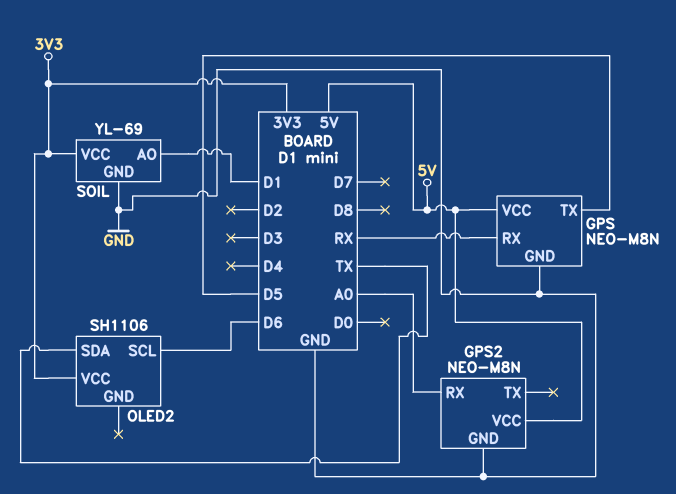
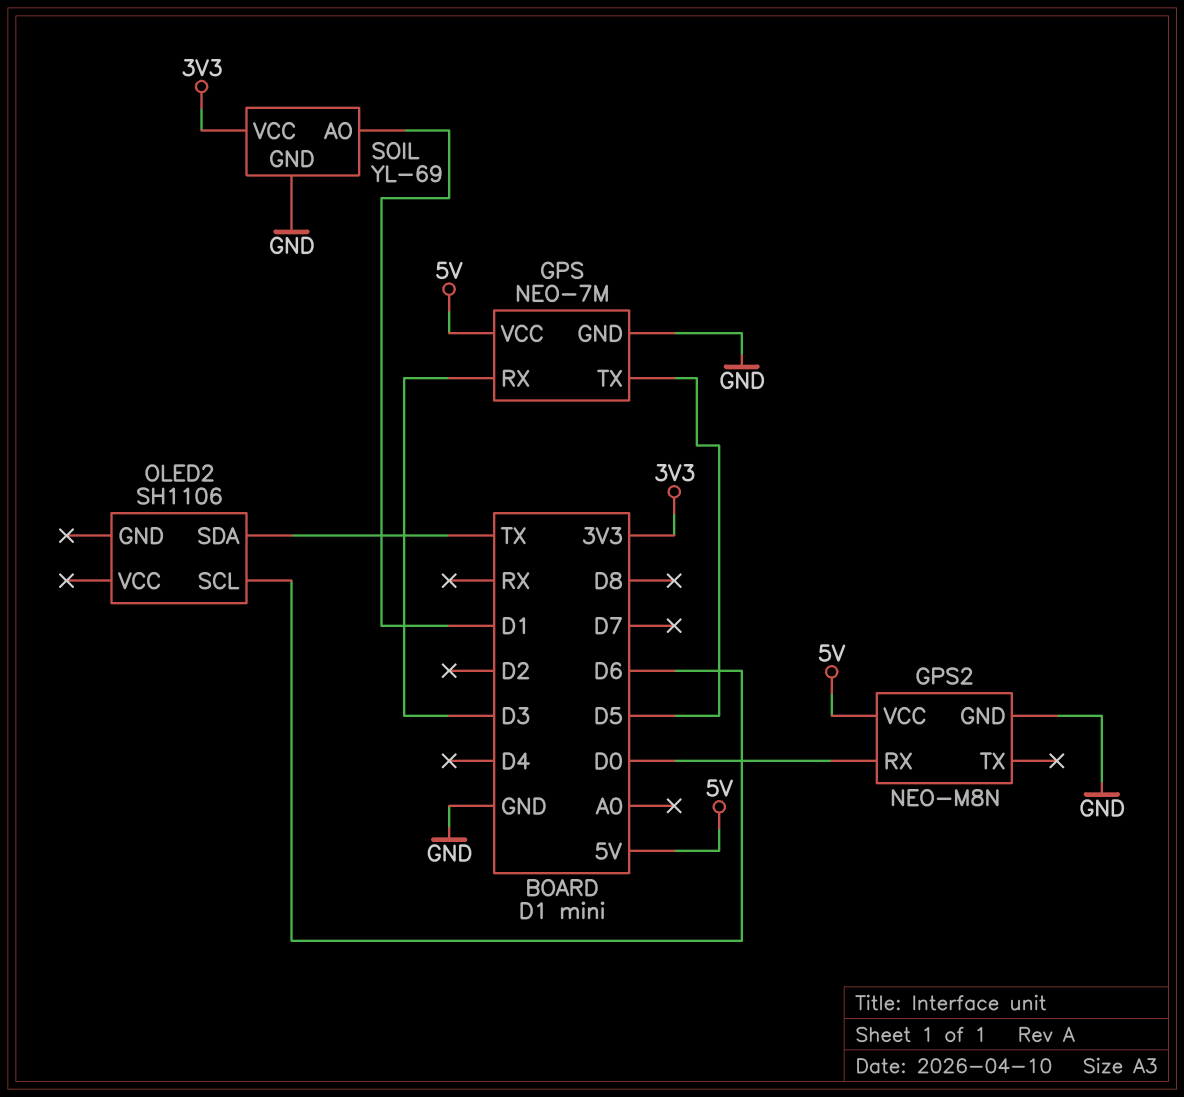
GPS: NEO-M8N -> NEO-7M
GPS pin RX: RX -> D3
GPS2 pin RX: A0 -> D0
OLED2 pin VCC: 3V3 -> none

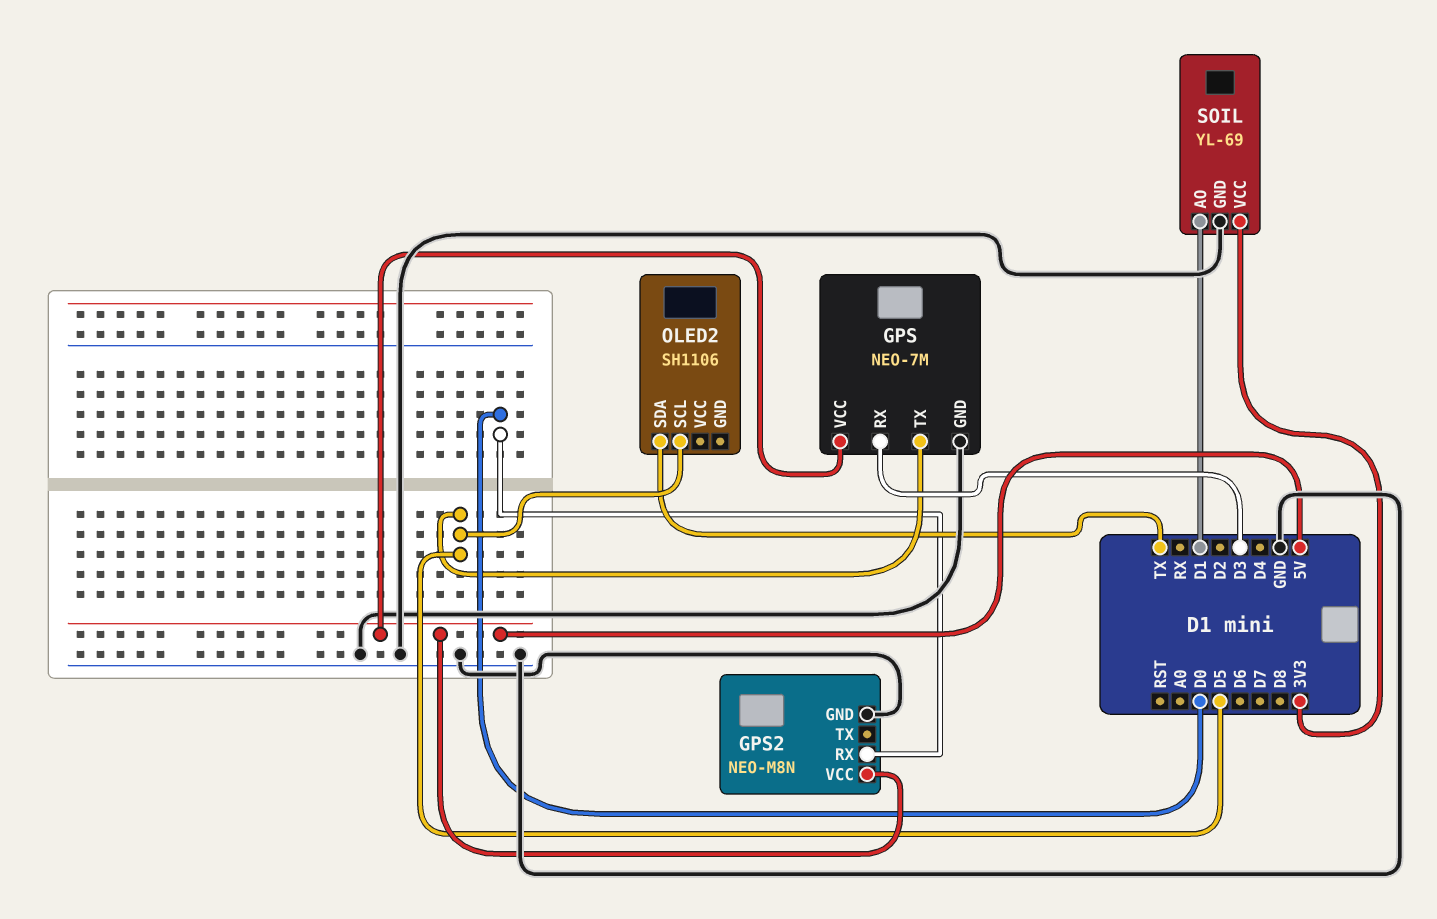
OLED2 pin SCL: D6 -> D5

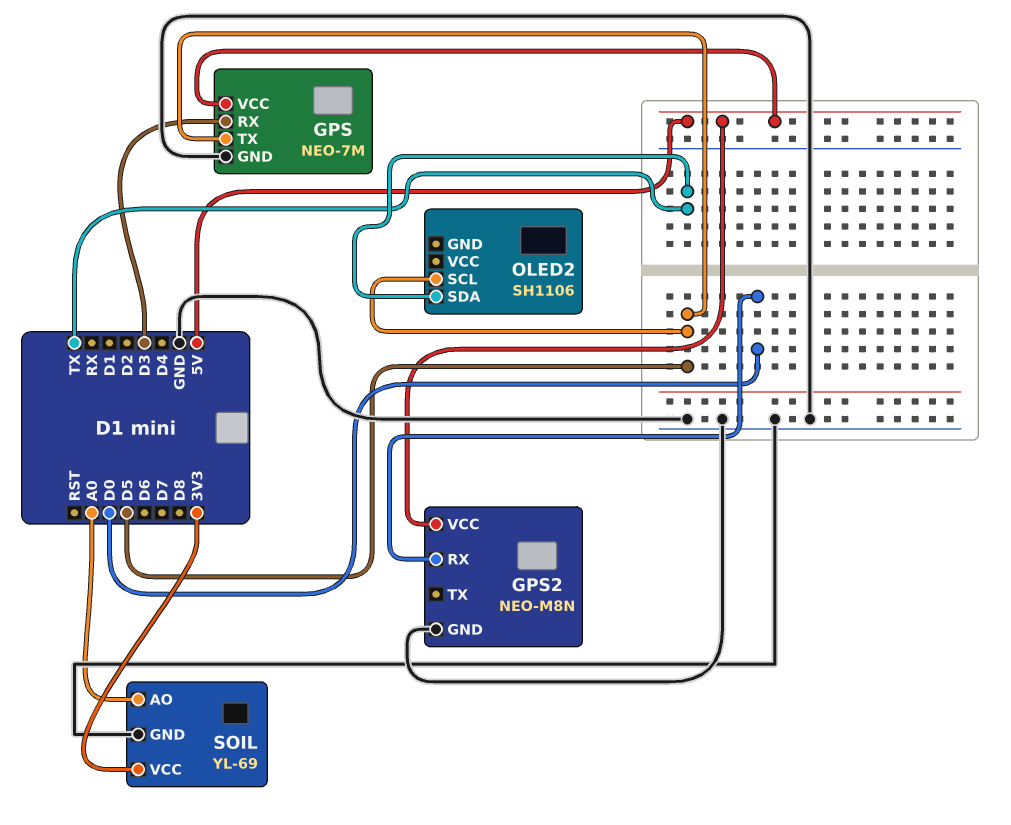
SOIL pin AO: D1 -> A0

